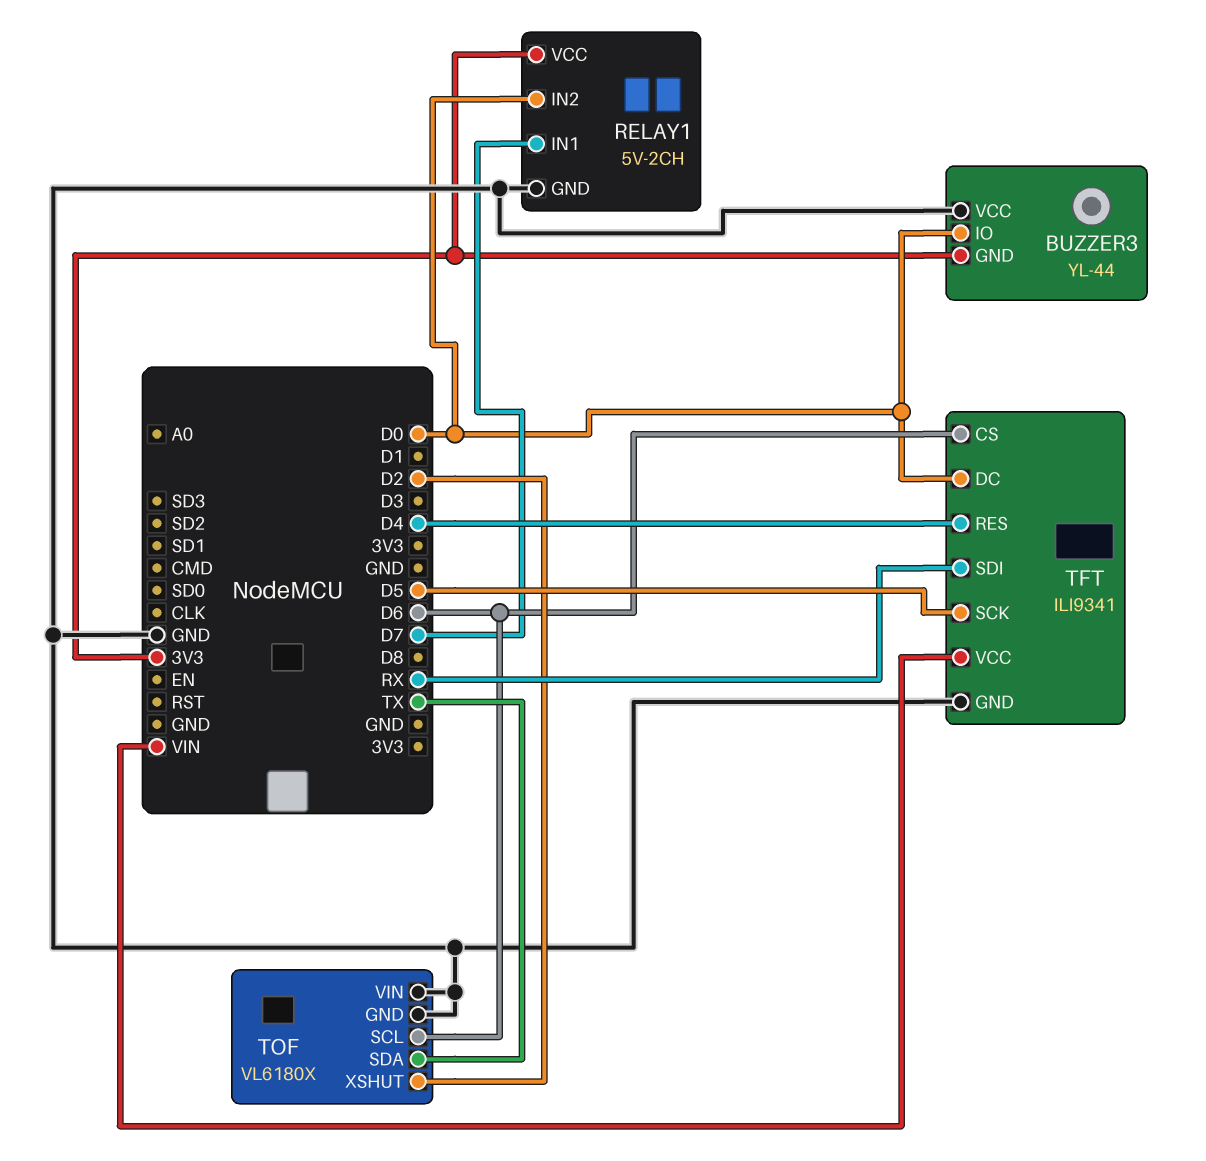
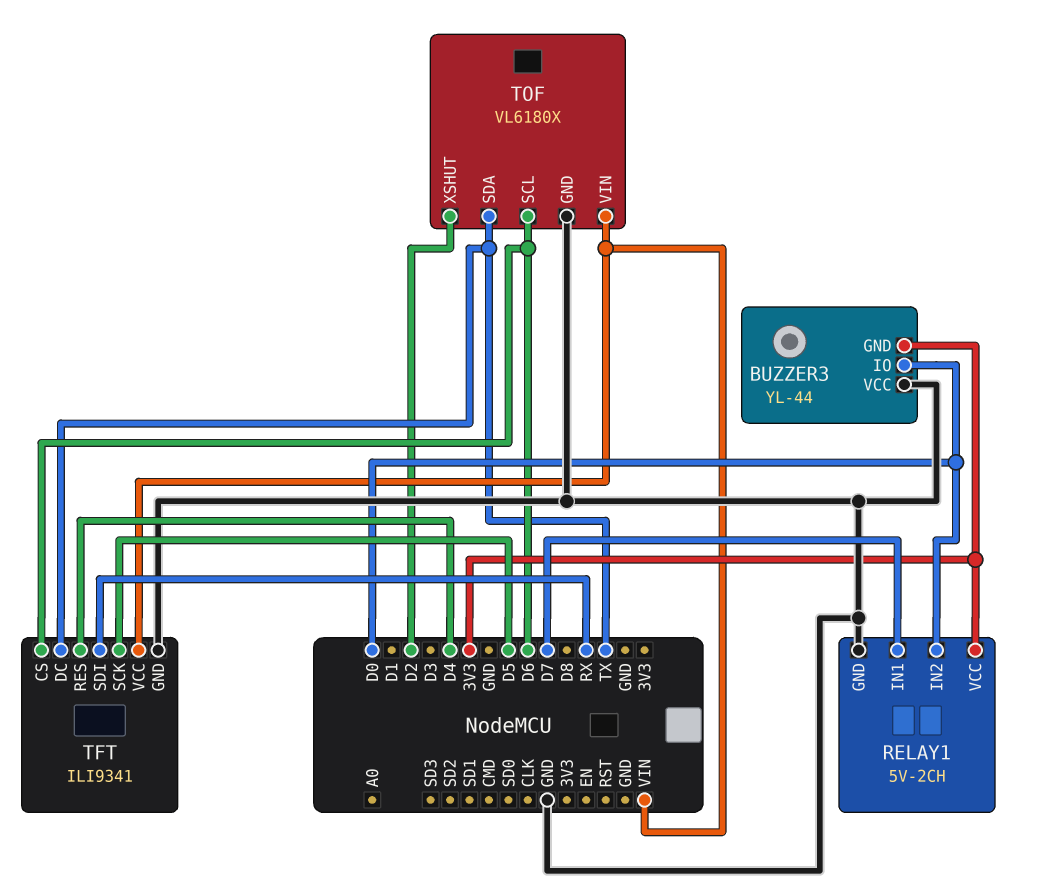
TFT pin DC: D0 -> TX
TOF pin VIN: GND -> VIN

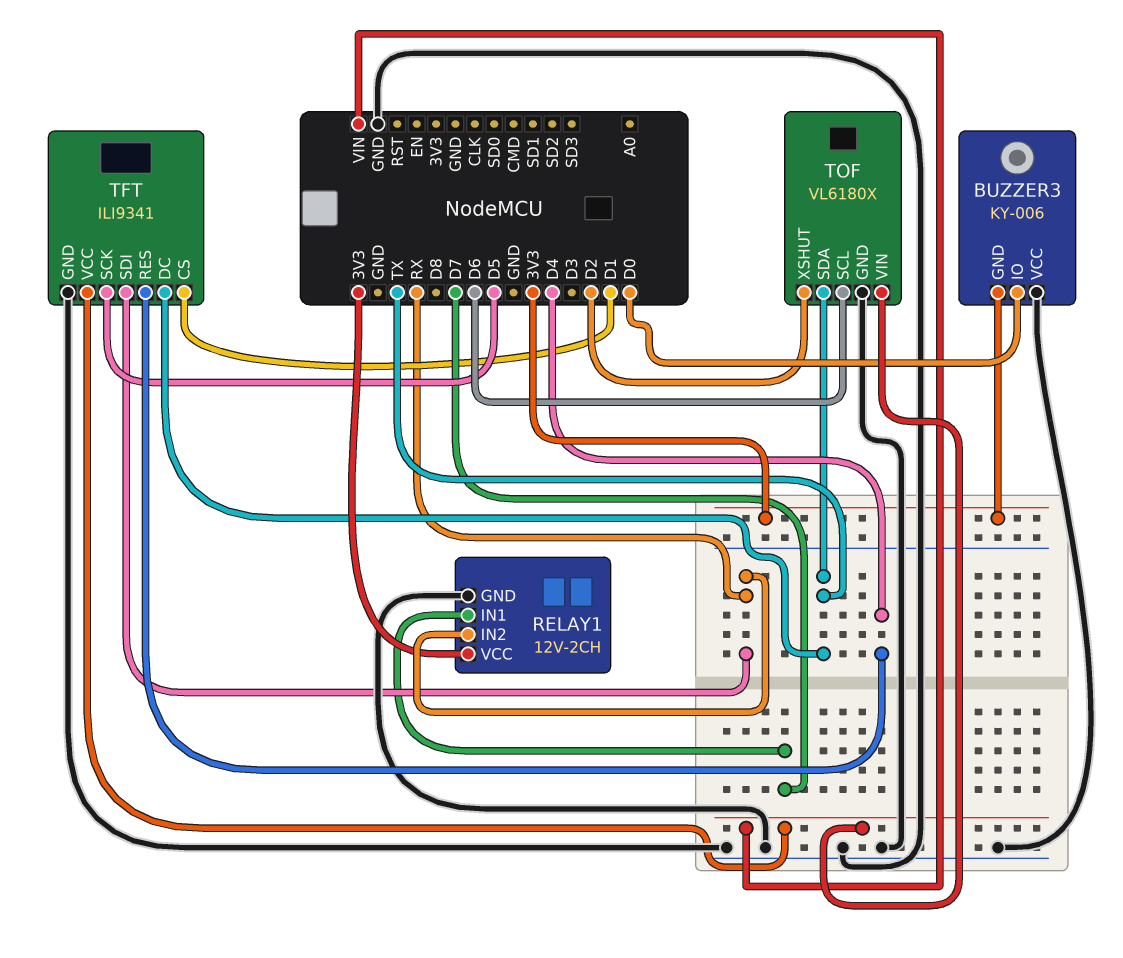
BUZZER3: YL-44 -> KY-006
RELAY1: 5V-2CH -> 12V-2CH
RELAY1 pin IN2: D0 -> RX
TFT pin CS: D6 -> D1

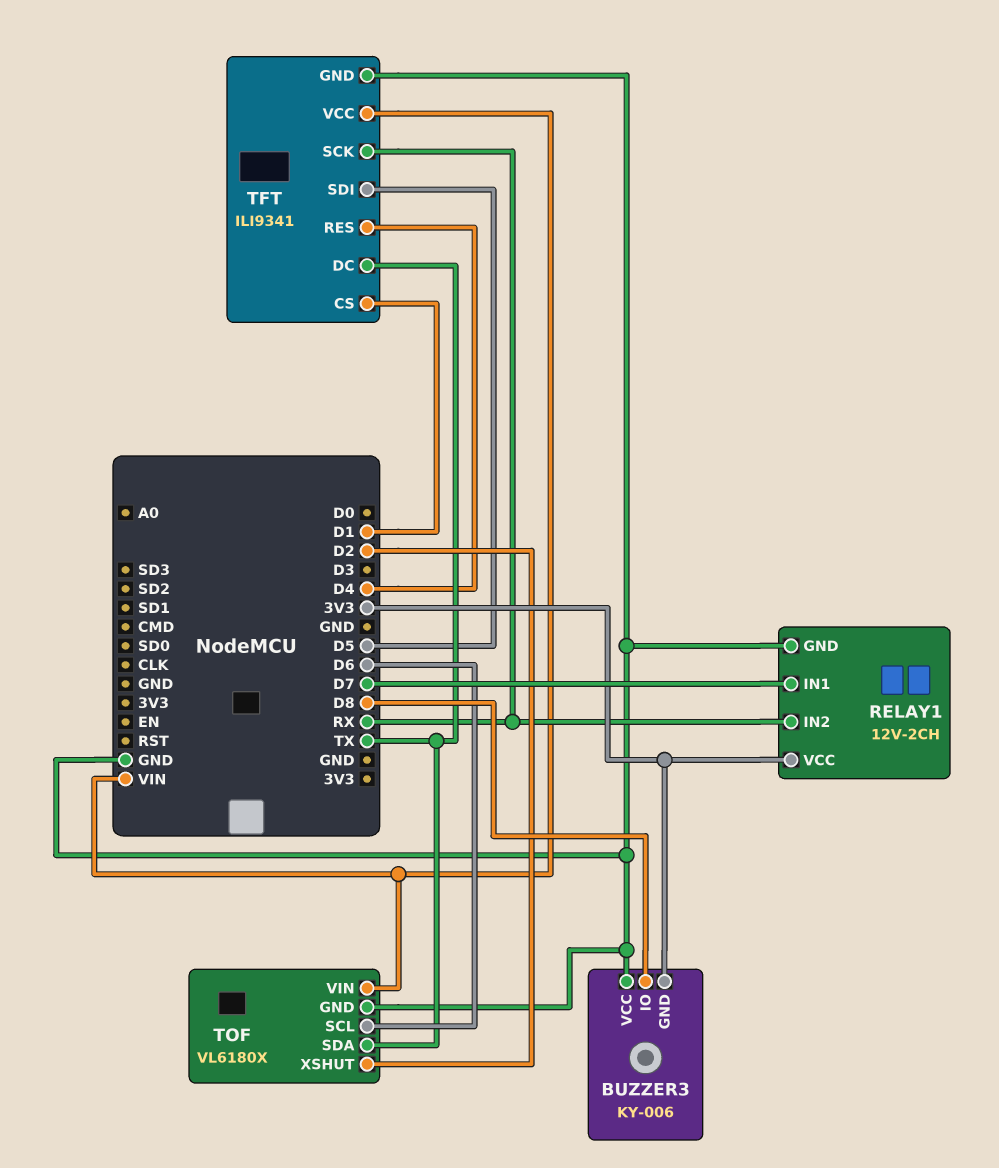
BUZZER3 pin IO: D0 -> D8
TFT pin SCK: D5 -> RX
TFT pin SDI: RX -> D5

